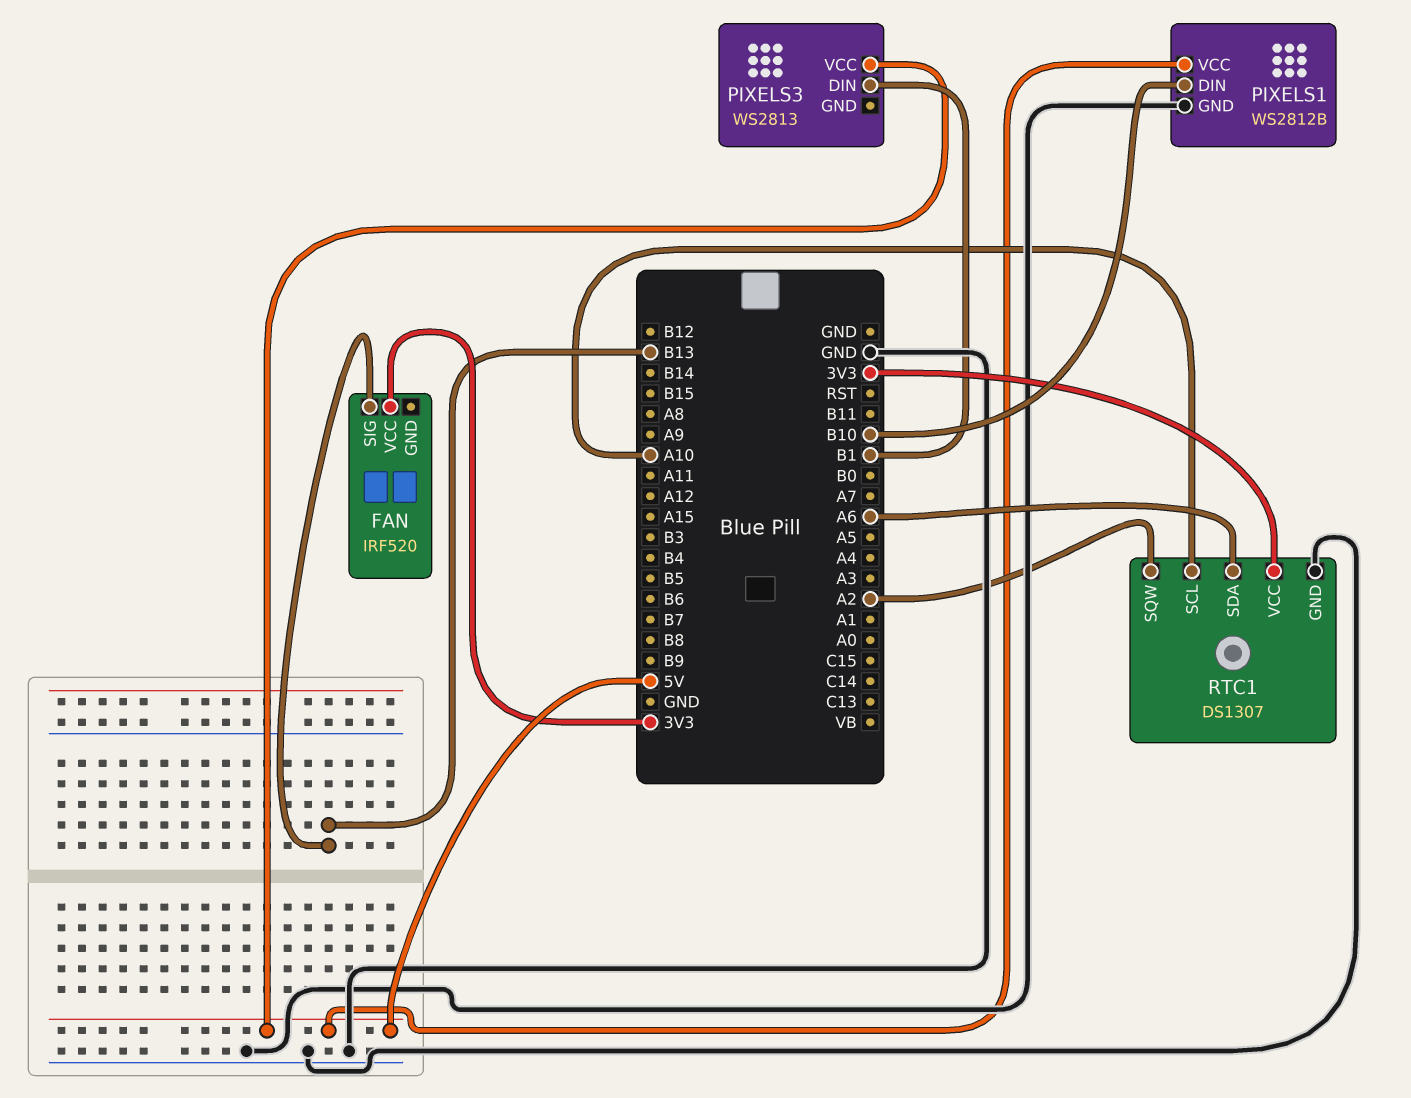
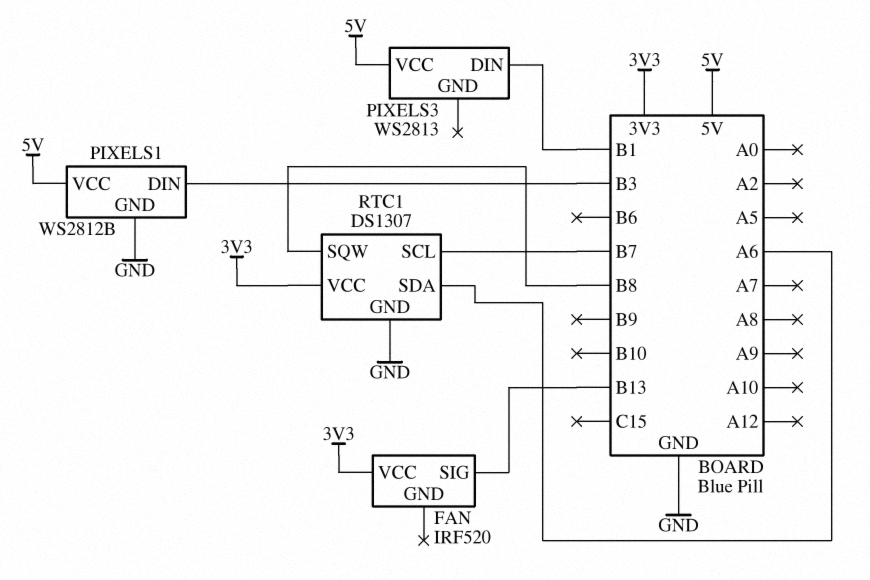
PIXELS1 pin DIN: B10 -> B3
RTC1 pin SCL: A10 -> B7
RTC1 pin SQW: A2 -> B8

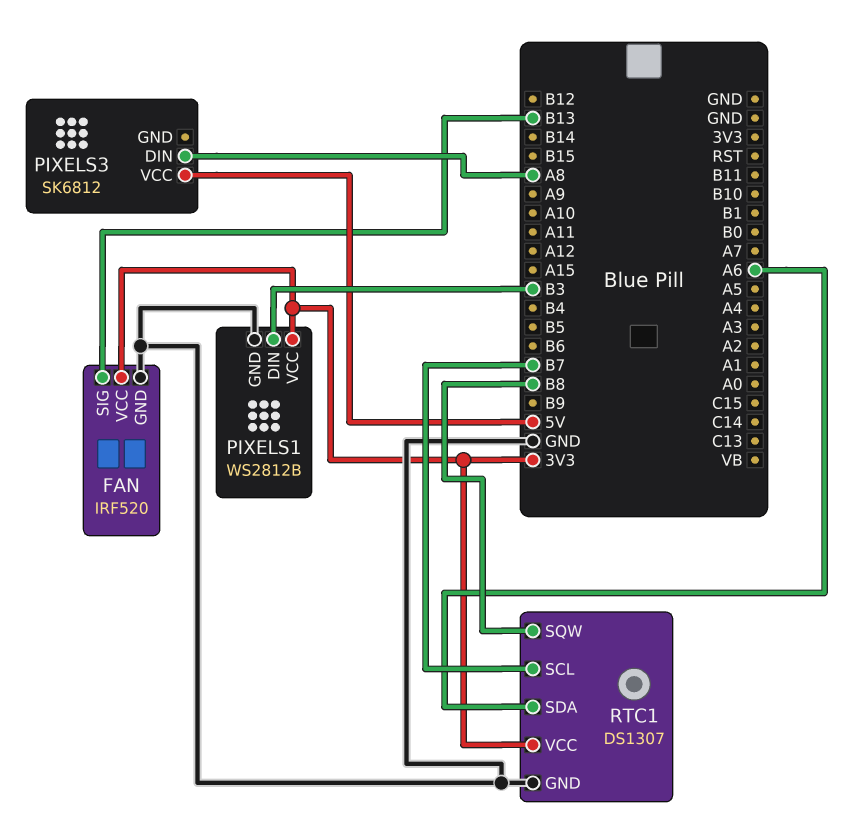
FAN pin GND: none -> GND
PIXELS1 pin VCC: 5V -> 3V3
PIXELS3: WS2813 -> SK6812
PIXELS3 pin DIN: B1 -> A8

